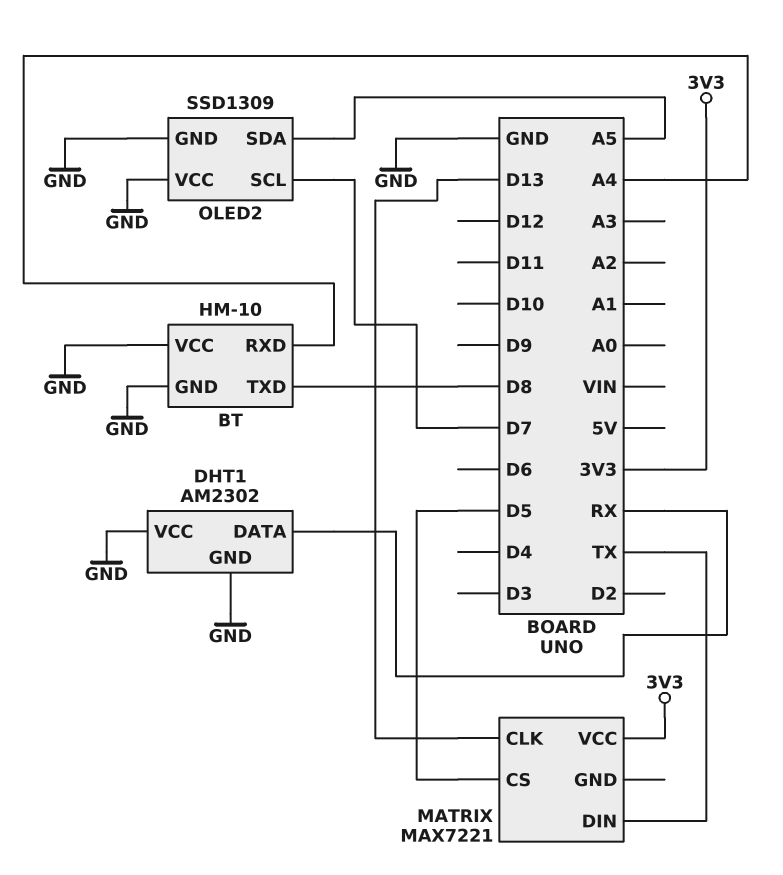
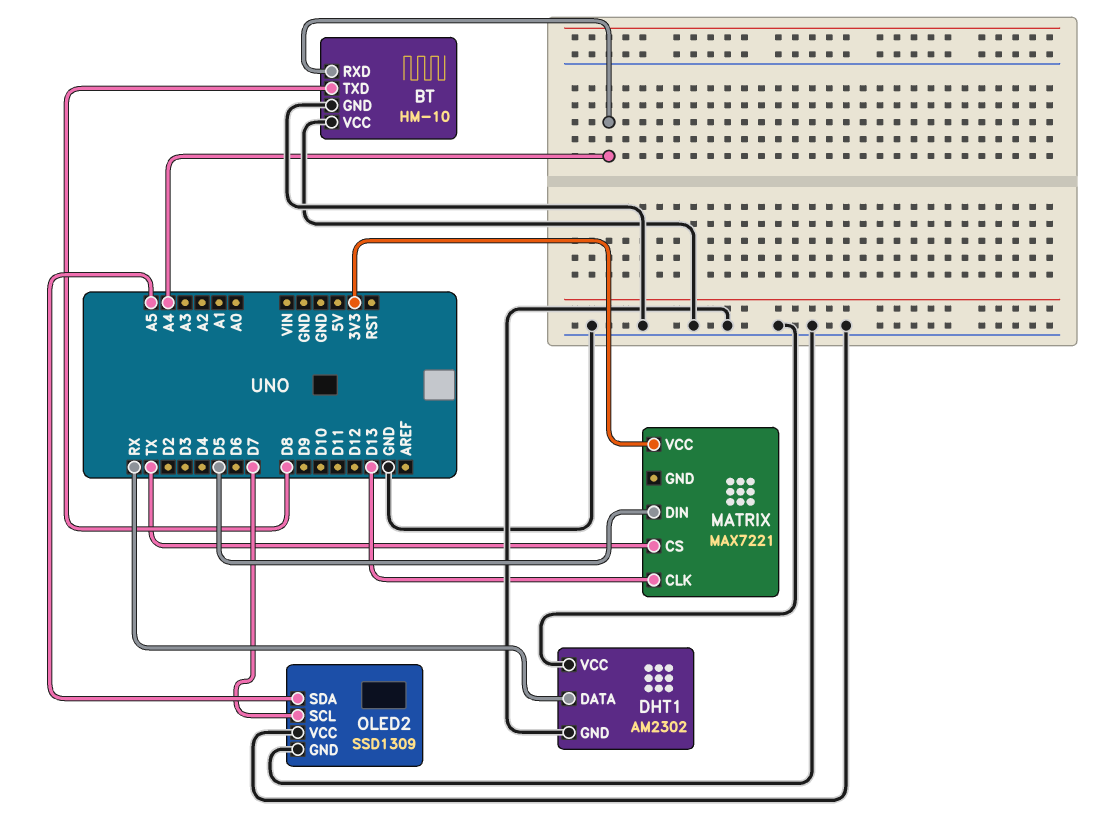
MATRIX pin CS: D5 -> TX
MATRIX pin DIN: TX -> D5

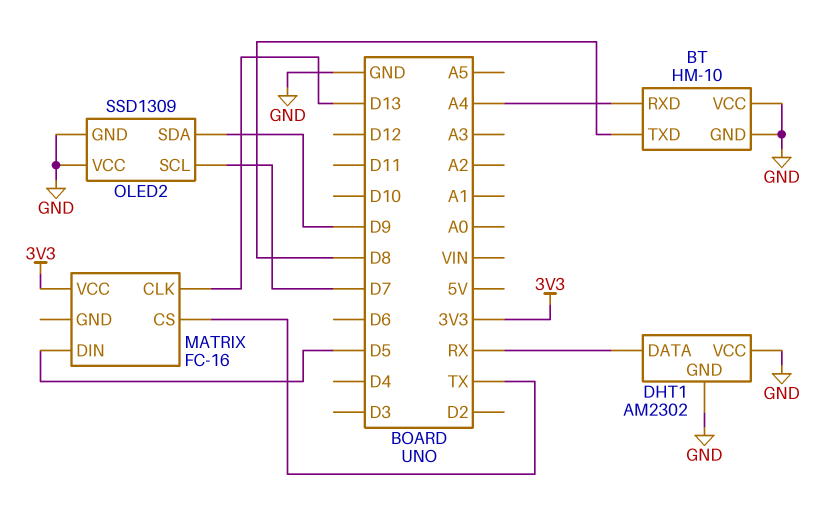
MATRIX: MAX7221 -> FC-16
OLED2 pin SDA: A5 -> D9

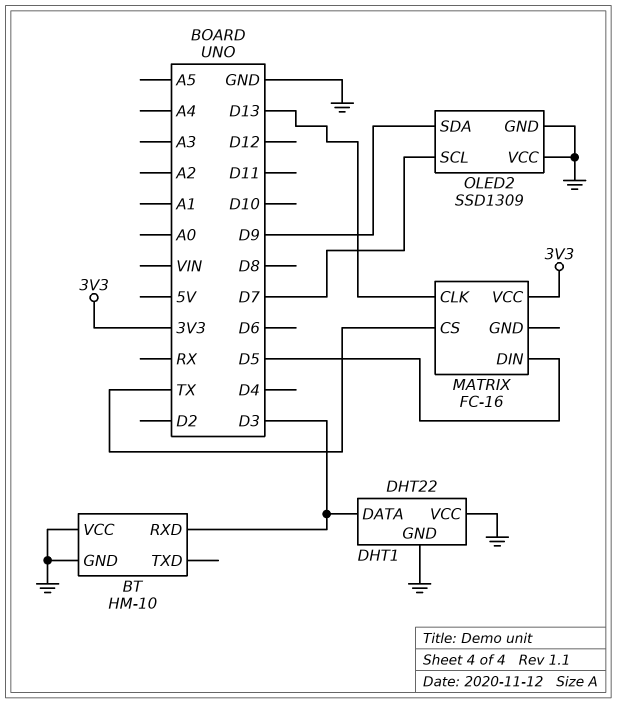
BT pin RXD: A4 -> D3
BT pin TXD: D8 -> none
DHT1: AM2302 -> DHT22
DHT1 pin DATA: RX -> D3

